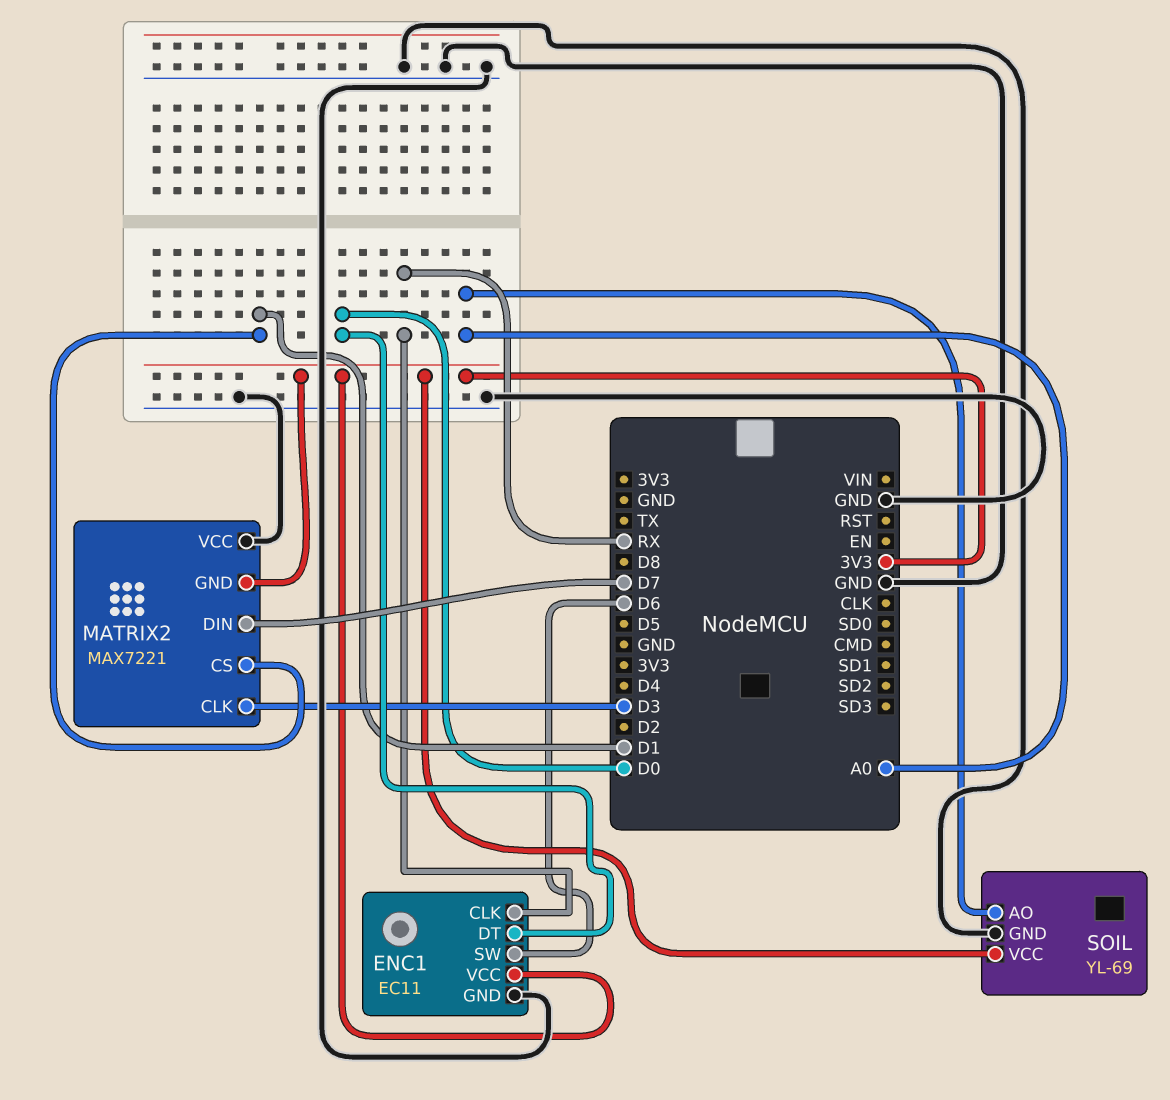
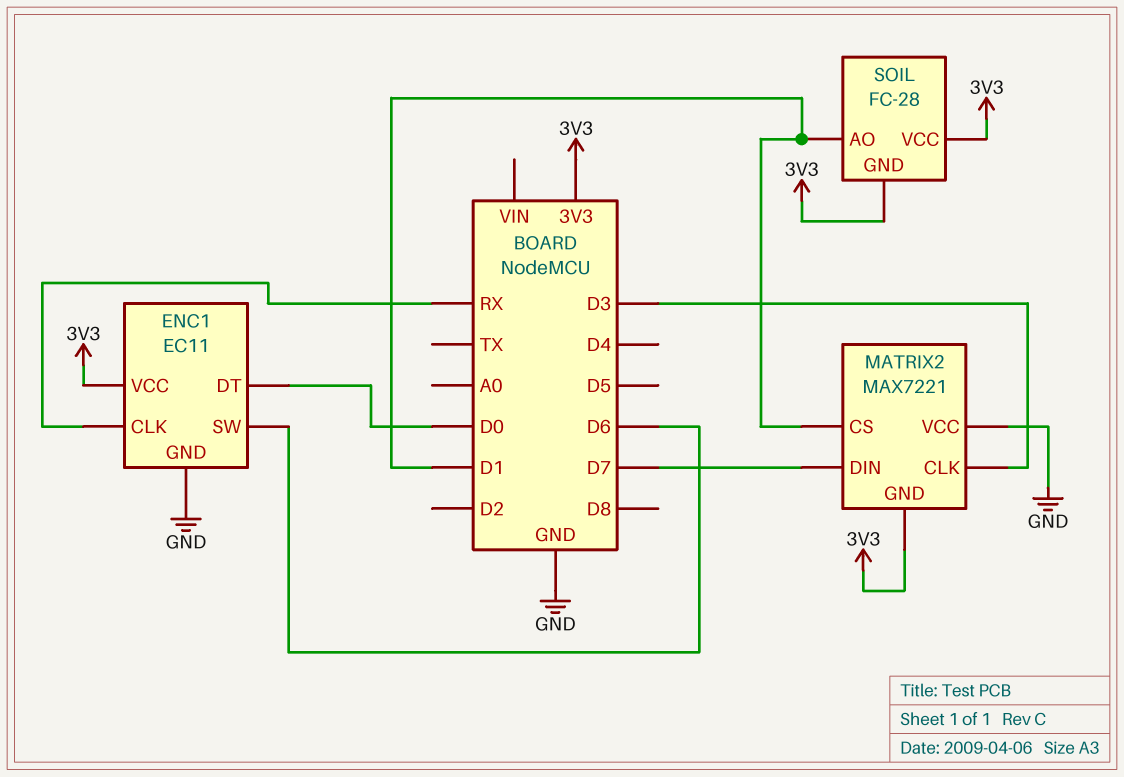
SOIL: YL-69 -> FC-28
SOIL pin AO: A0 -> D1
SOIL pin GND: GND -> 3V3

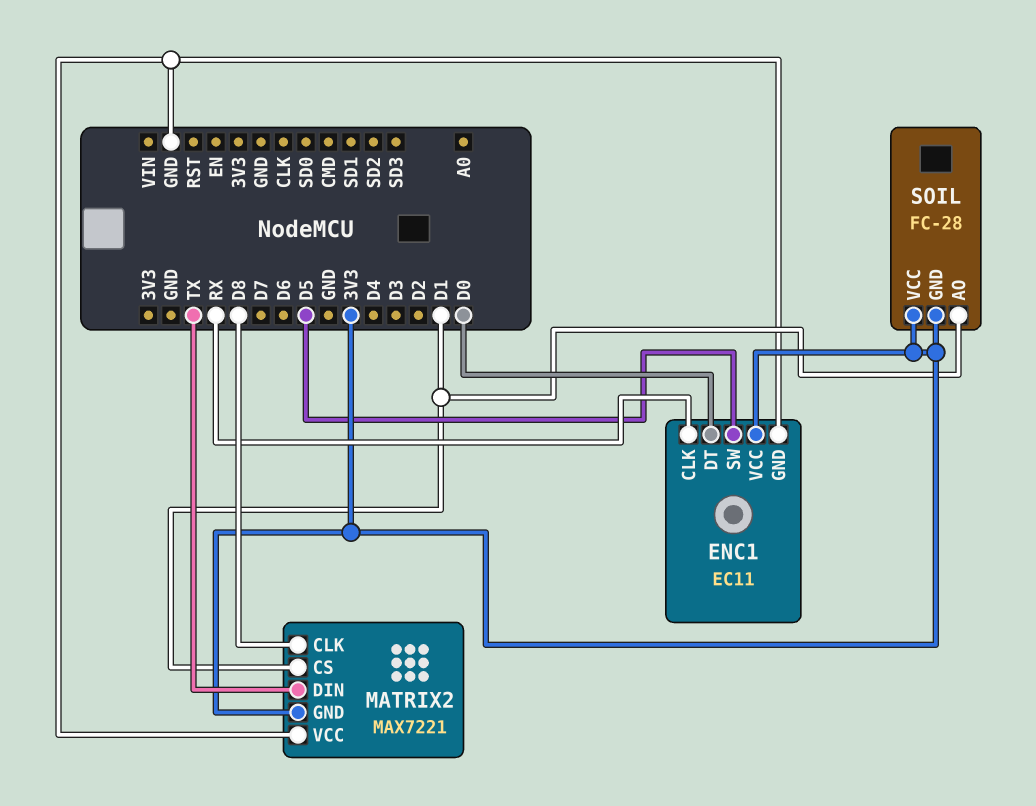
ENC1 pin SW: D6 -> D5
MATRIX2 pin CLK: D3 -> D8
MATRIX2 pin DIN: D7 -> TX

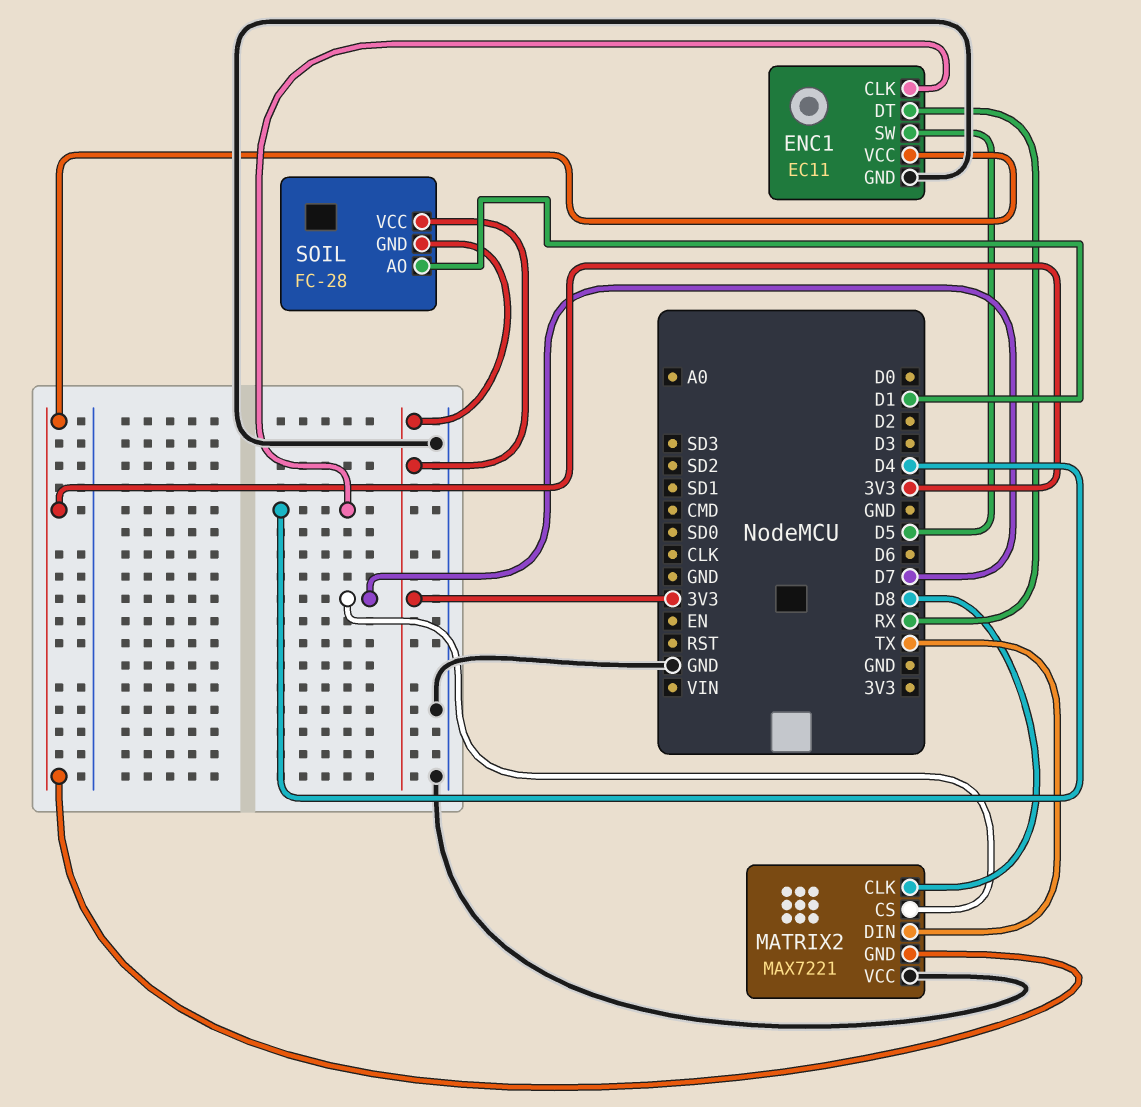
ENC1 pin CLK: RX -> D4
ENC1 pin DT: D0 -> RX
MATRIX2 pin CS: D1 -> D7

